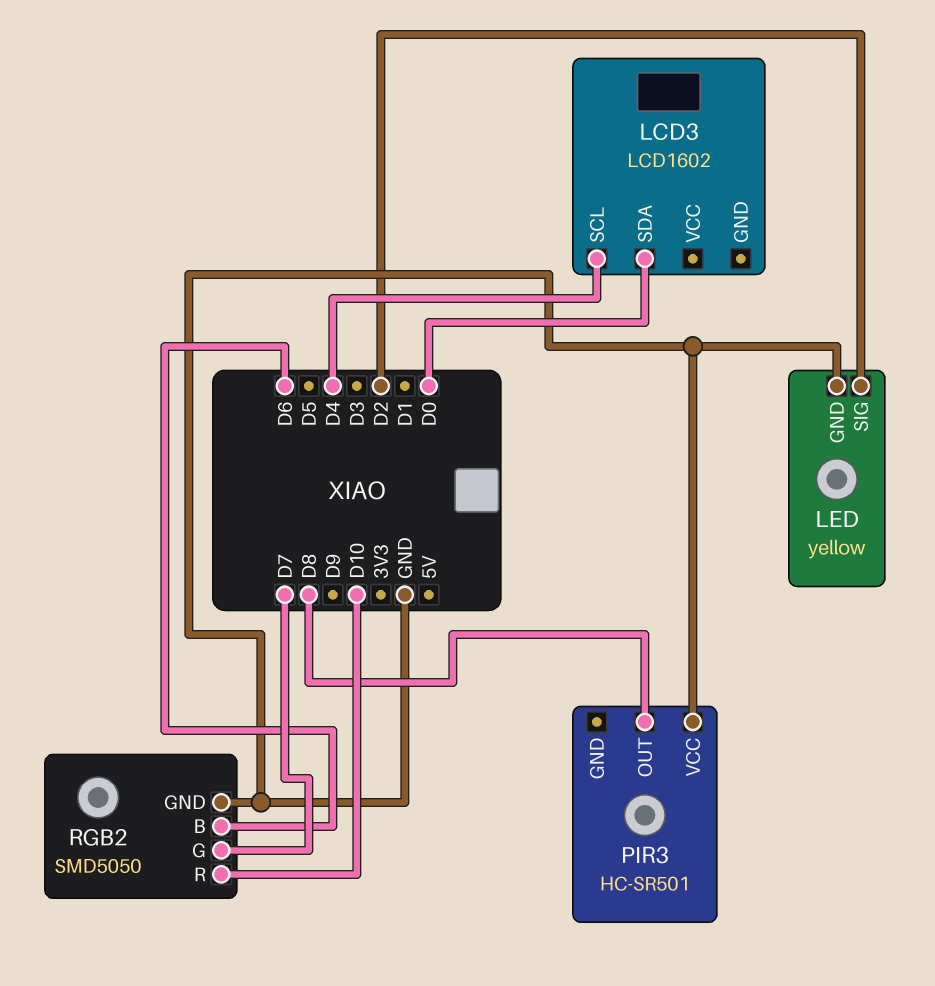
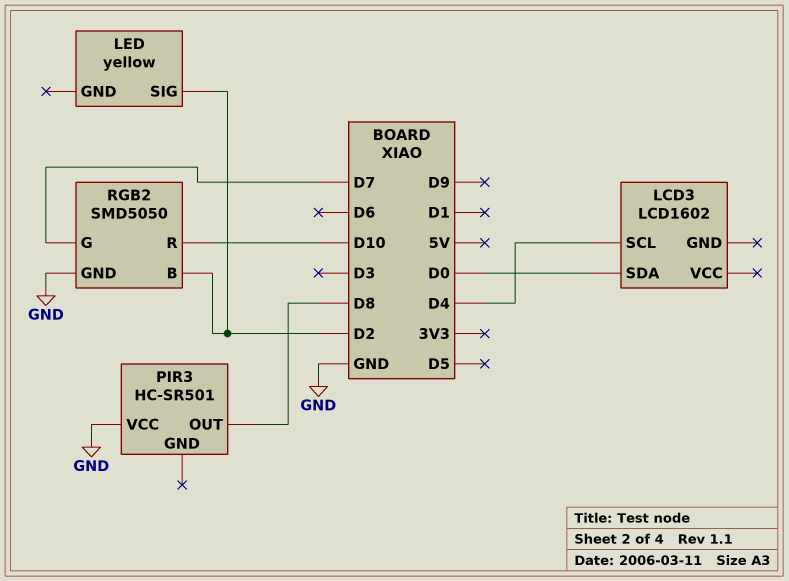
LED pin GND: GND -> none
RGB2 pin B: D6 -> D2

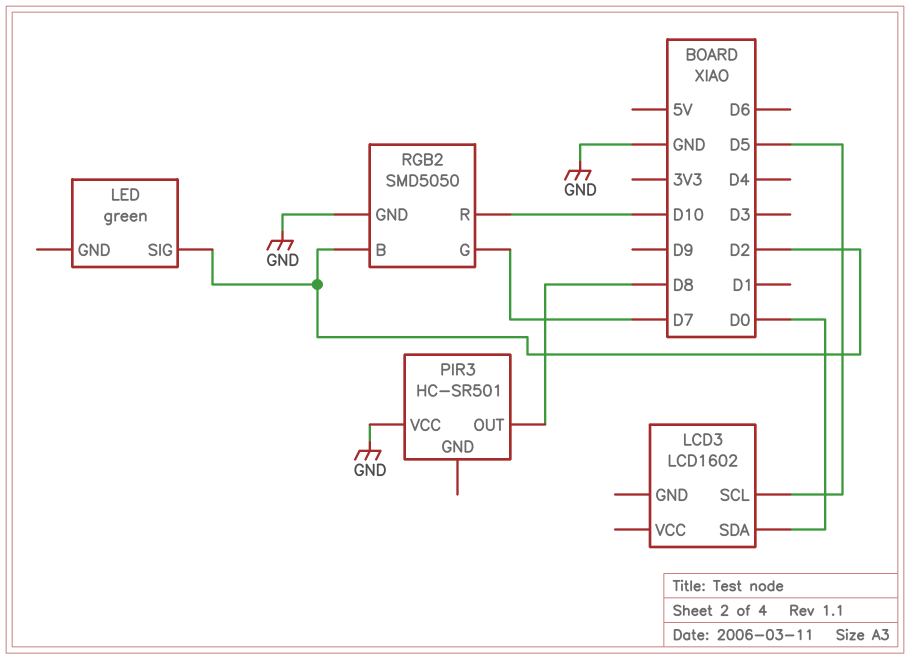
LCD3 pin SCL: D4 -> D5
LED: yellow -> green

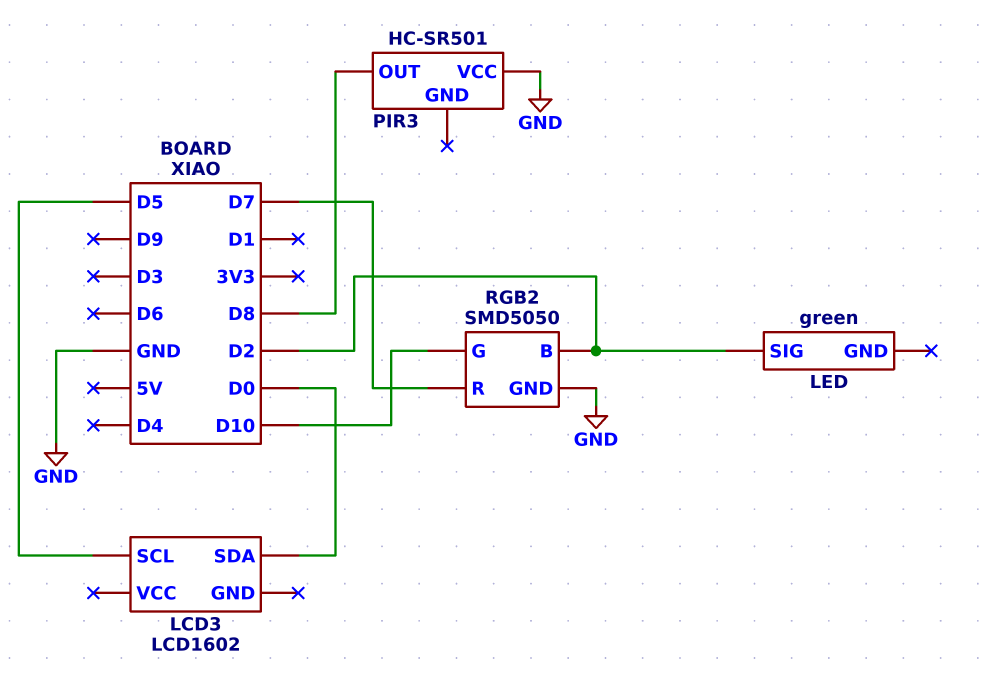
RGB2 pin G: D7 -> D10
RGB2 pin R: D10 -> D7

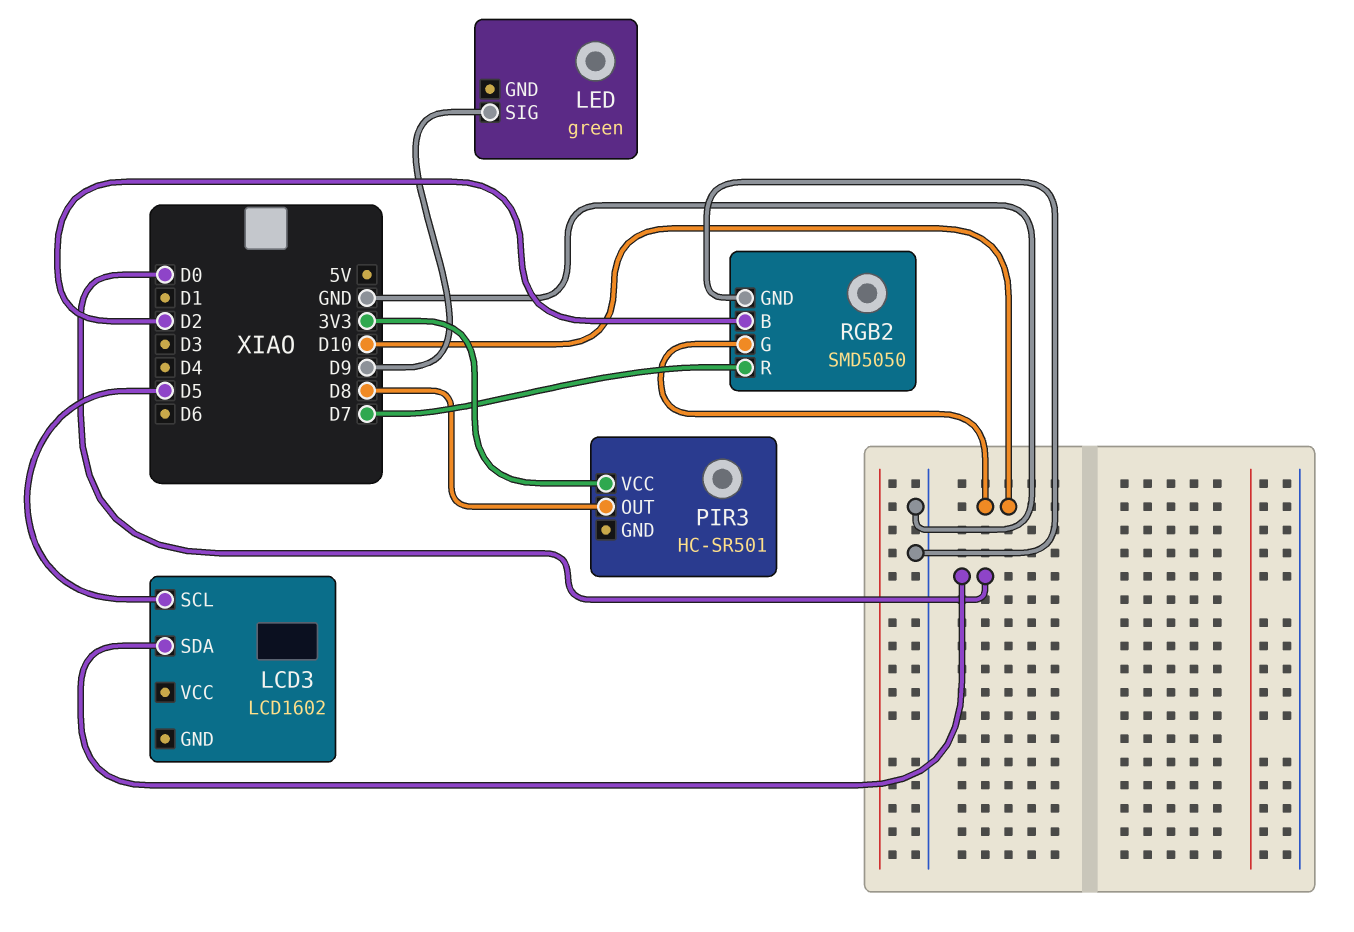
LED pin SIG: D2 -> D9
PIR3 pin VCC: GND -> 3V3

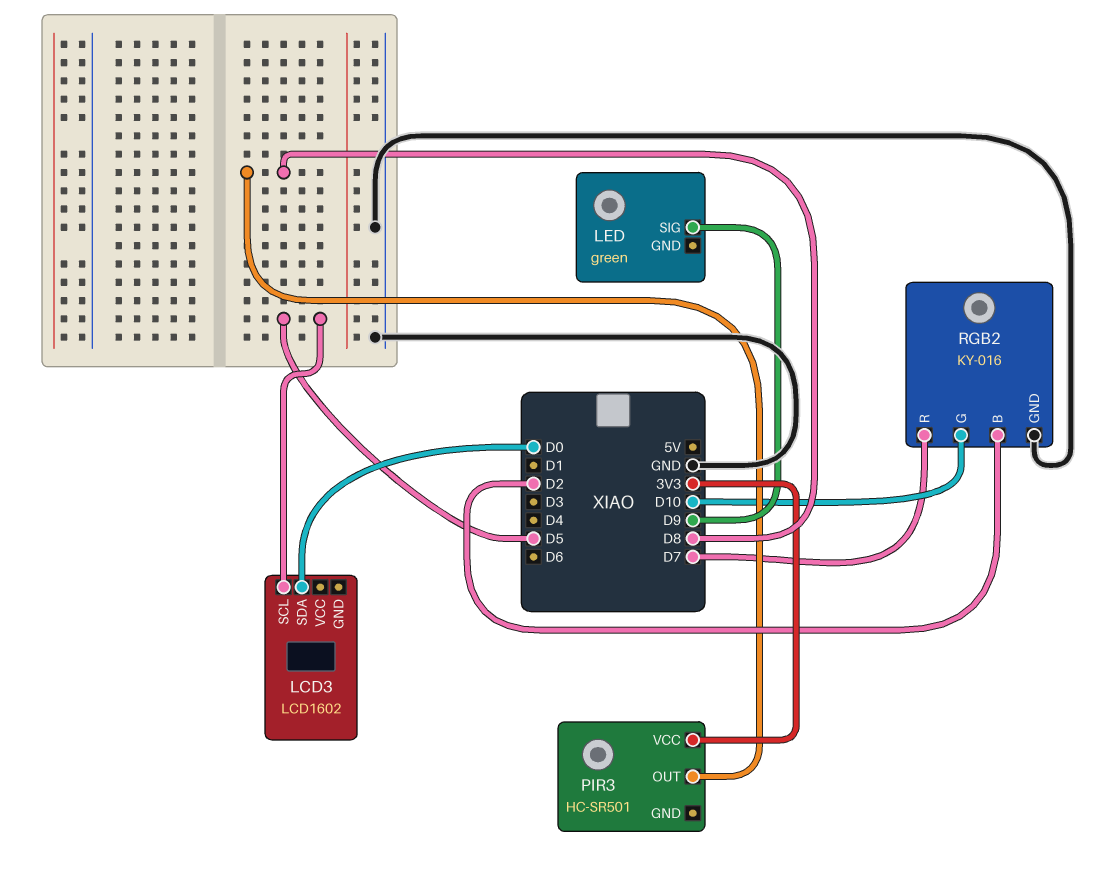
RGB2: SMD5050 -> KY-016

